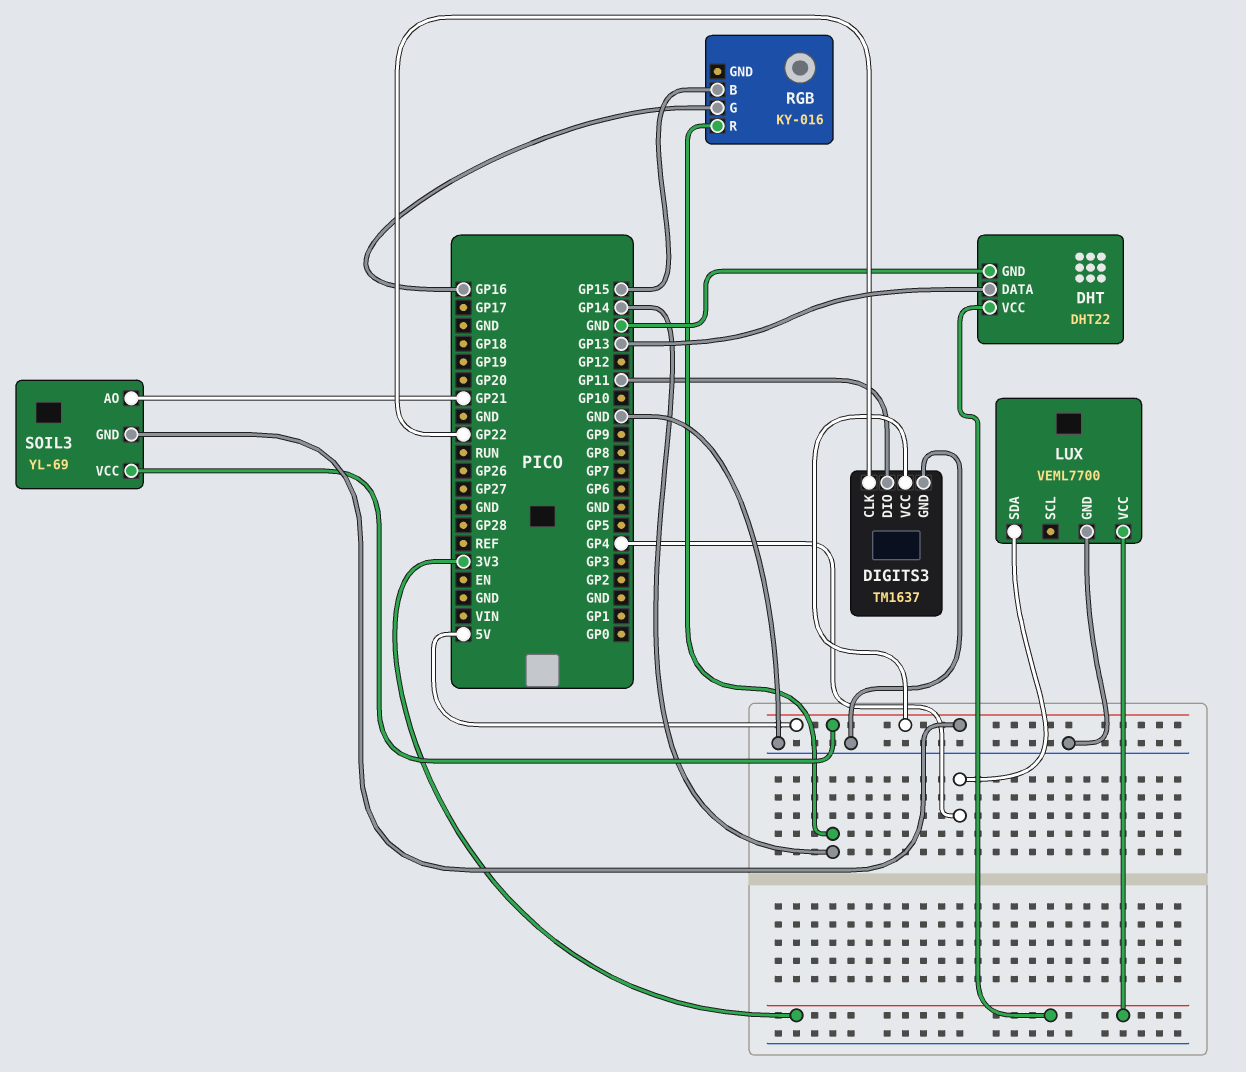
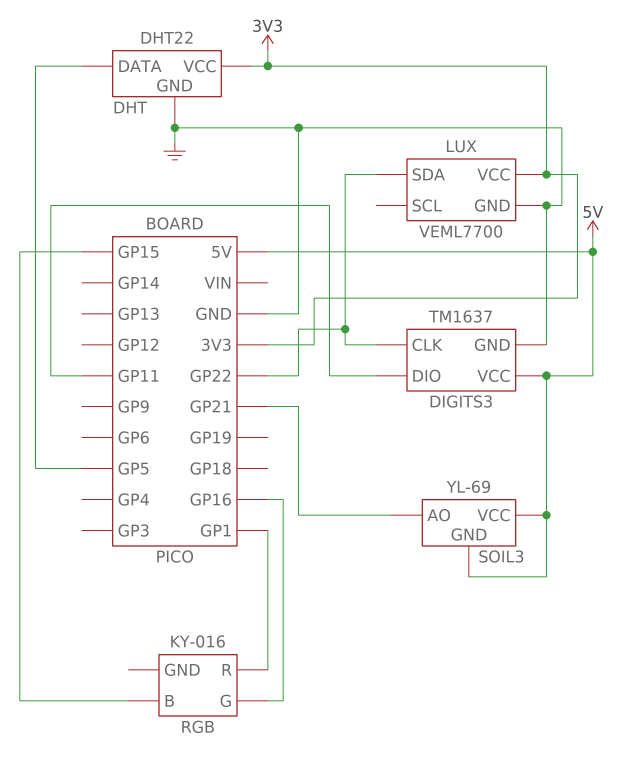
DHT pin DATA: GP13 -> GP5
LUX pin SDA: GP4 -> GP22
RGB pin R: GP14 -> GP1

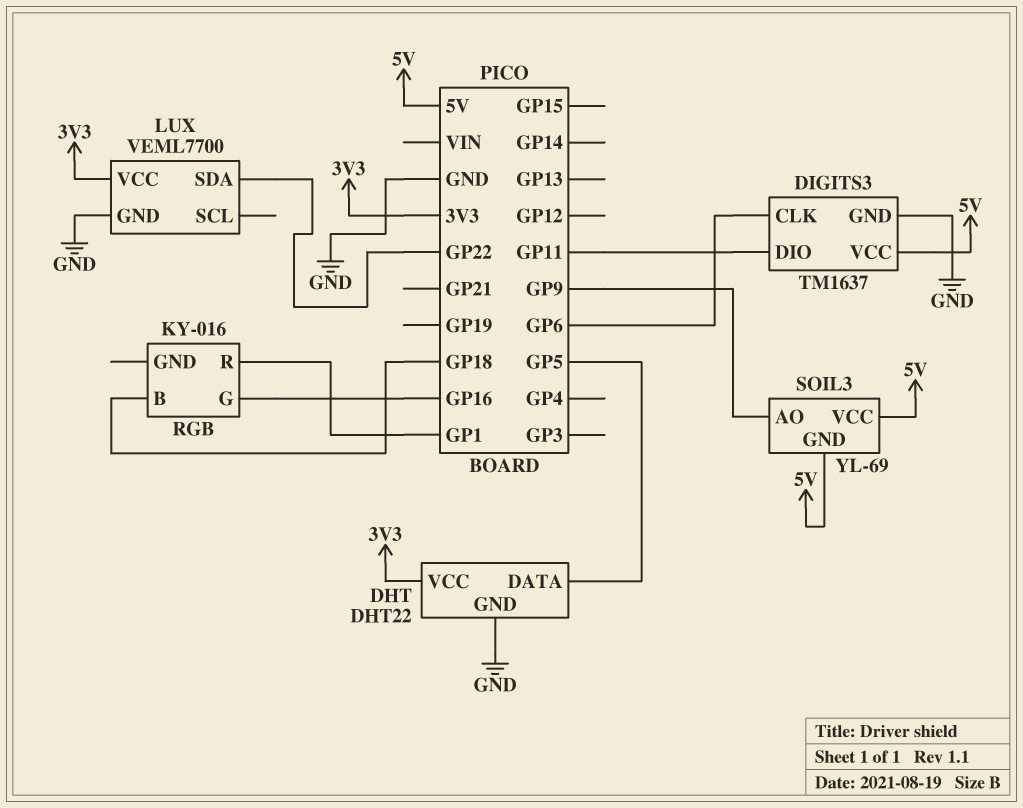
DIGITS3 pin CLK: GP22 -> GP6
RGB pin B: GP15 -> GP18
SOIL3 pin AO: GP21 -> GP9

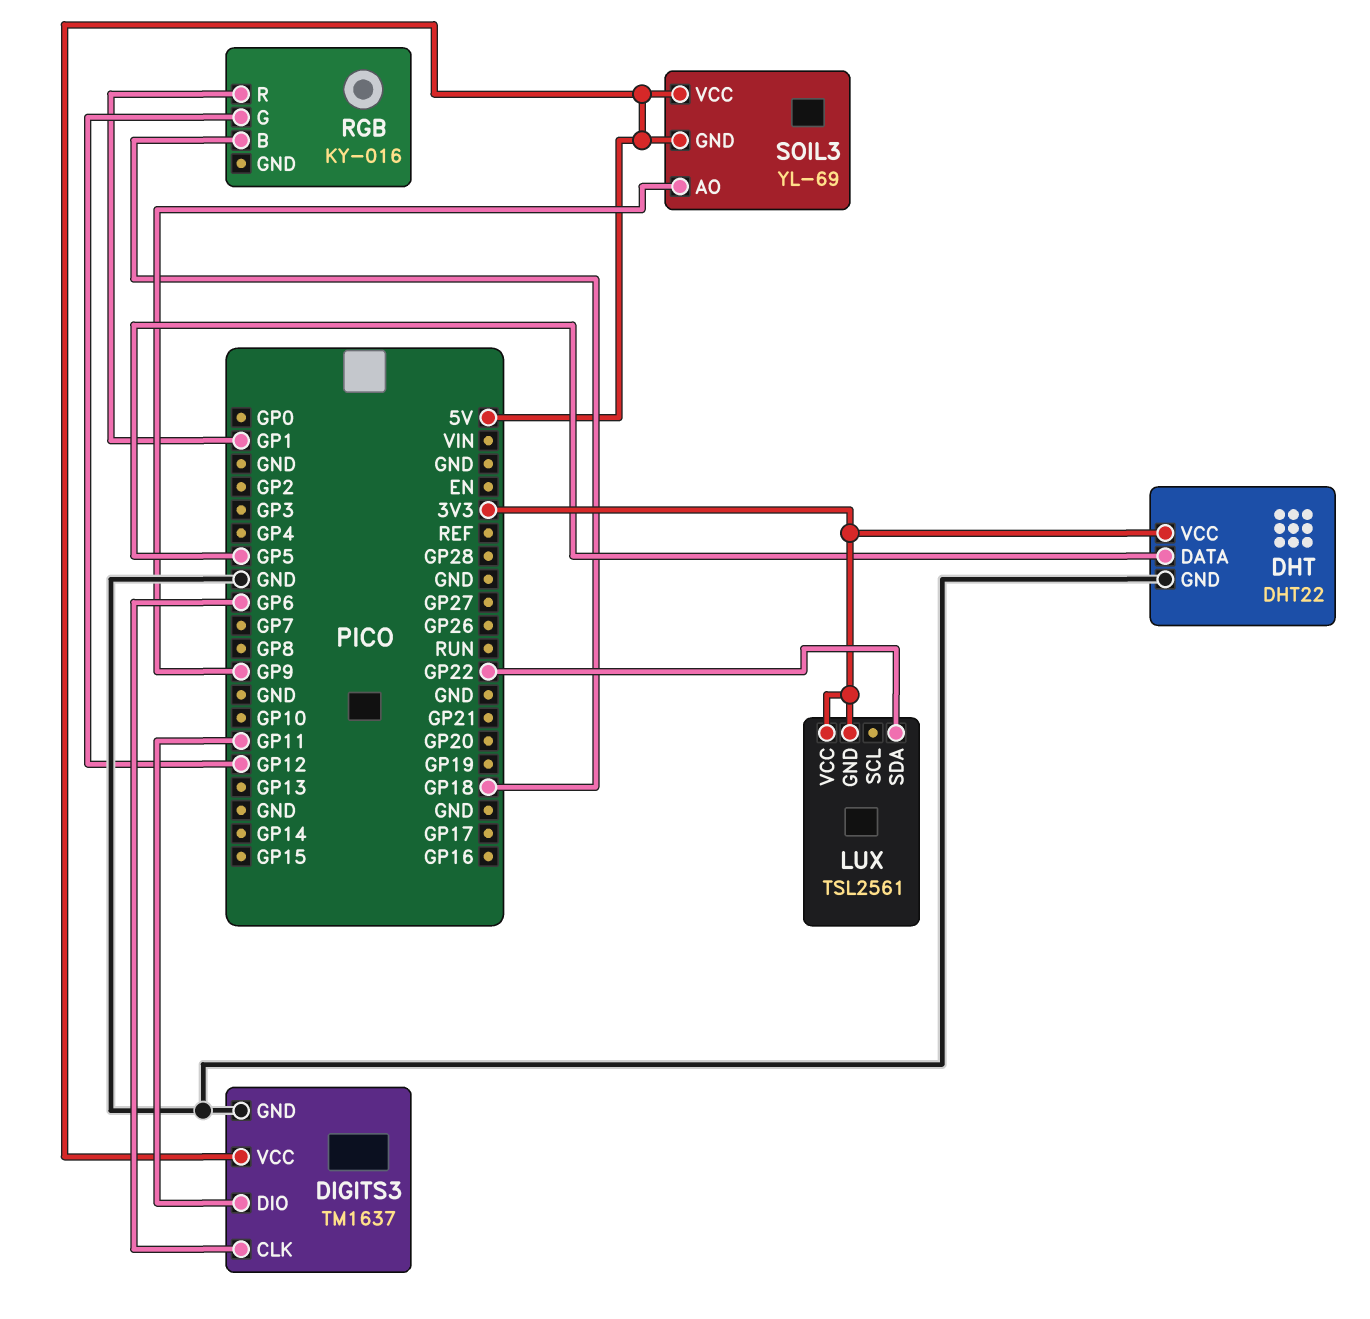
LUX: VEML7700 -> TSL2561
LUX pin GND: GND -> 3V3
RGB pin G: GP16 -> GP12

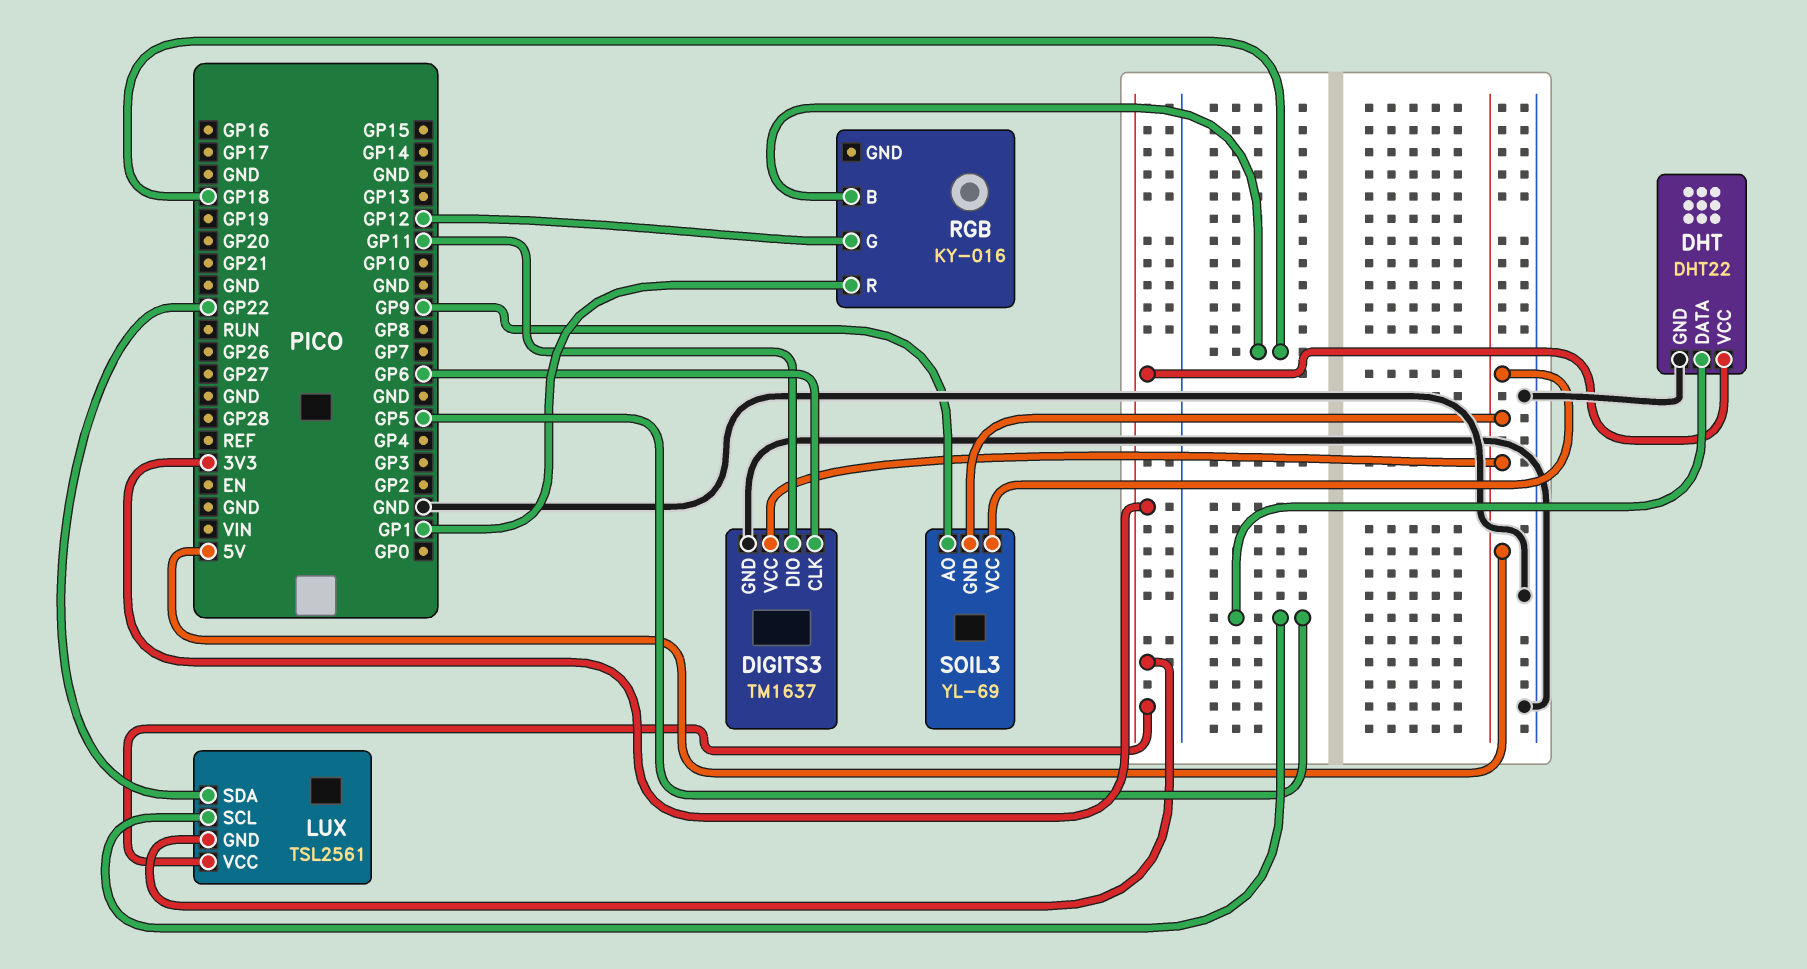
LUX pin SCL: none -> GP5

